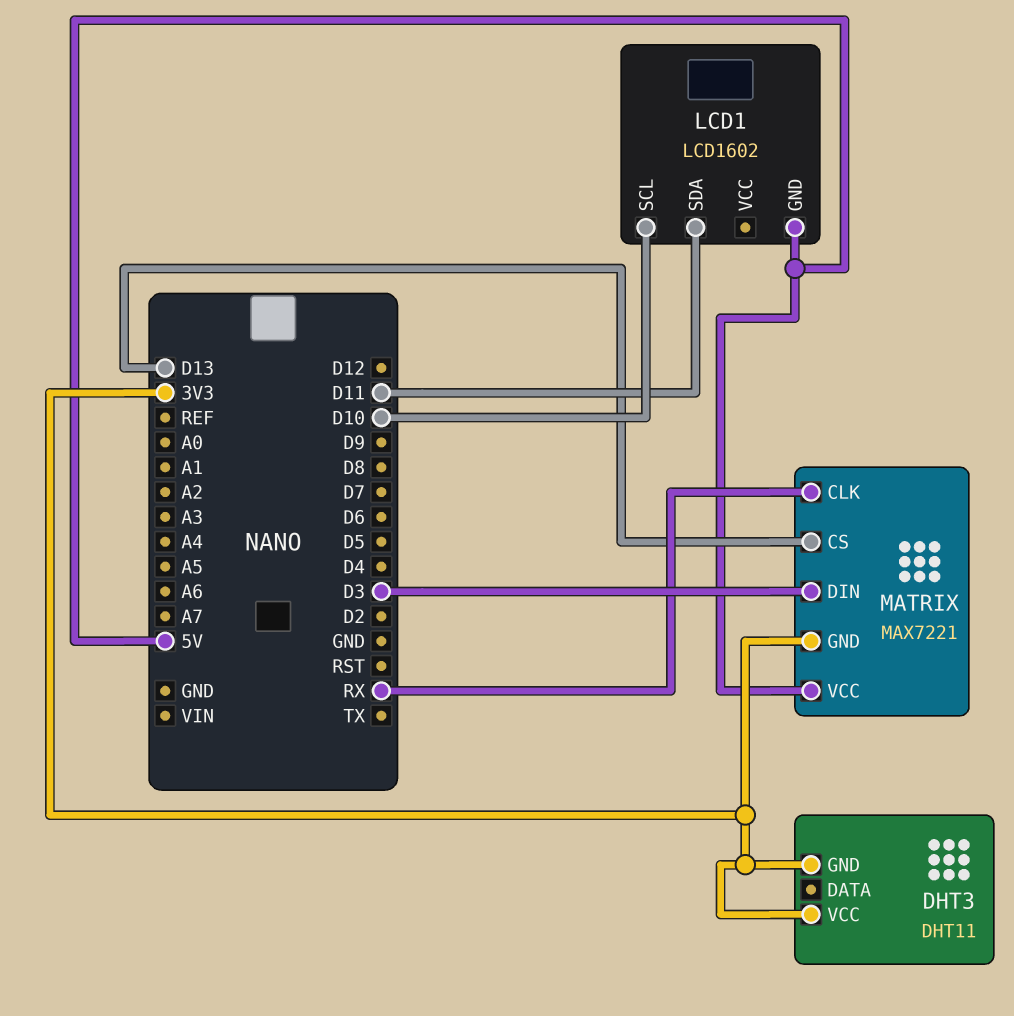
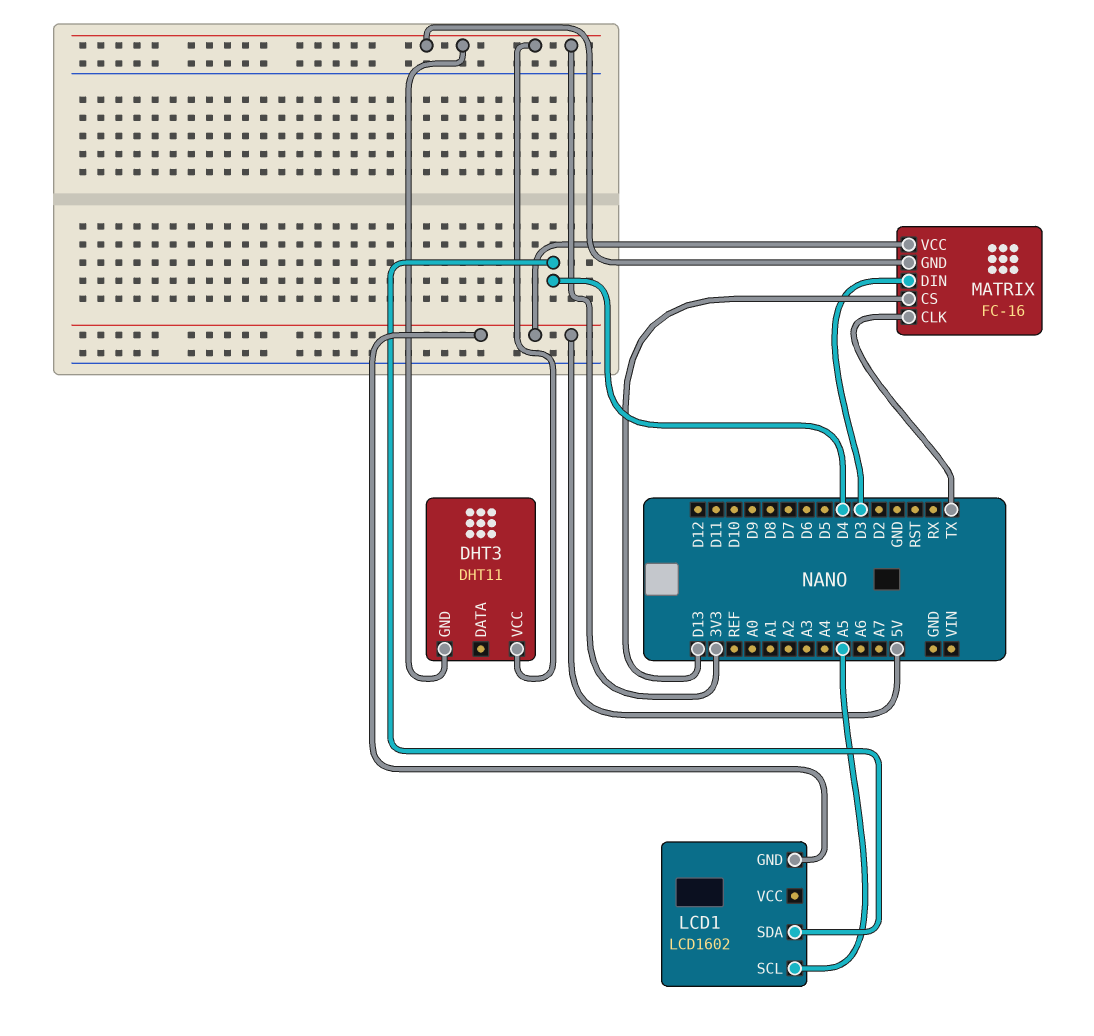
LCD1 pin SCL: D10 -> A5
LCD1 pin SDA: D11 -> D4
MATRIX: MAX7221 -> FC-16
MATRIX pin CLK: RX -> TX

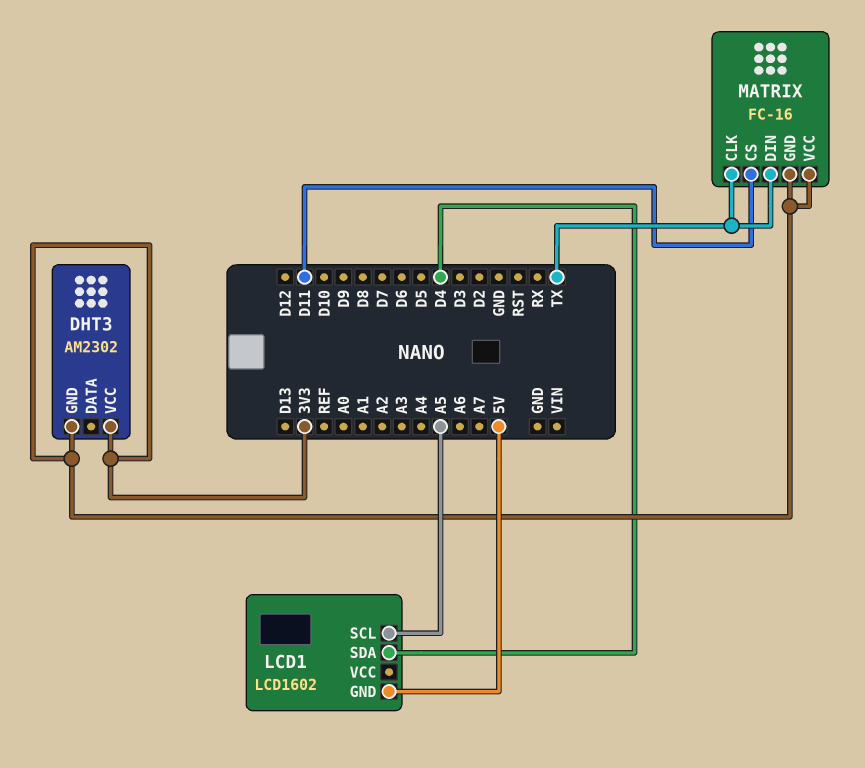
DHT3: DHT11 -> AM2302
MATRIX pin CS: D13 -> D11
MATRIX pin DIN: D3 -> TX
MATRIX pin VCC: 5V -> 3V3

